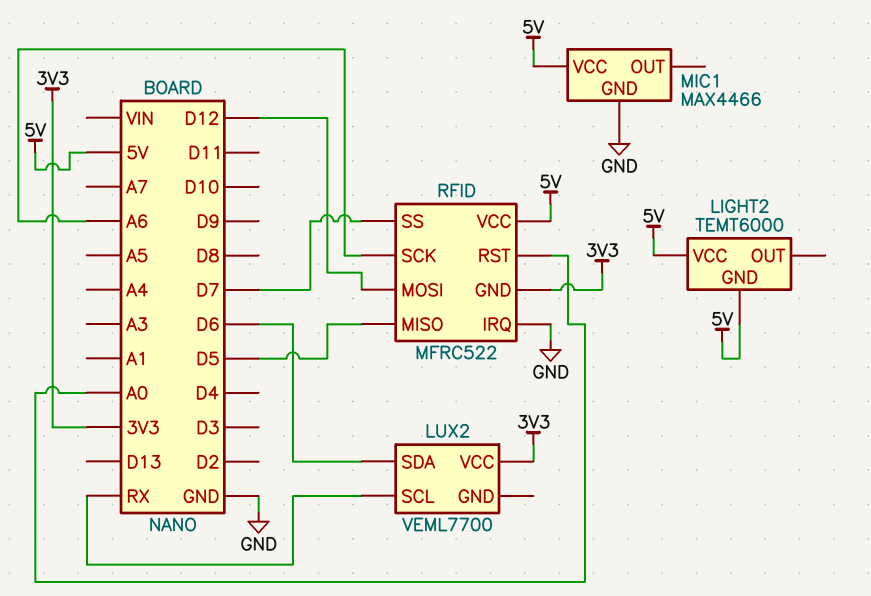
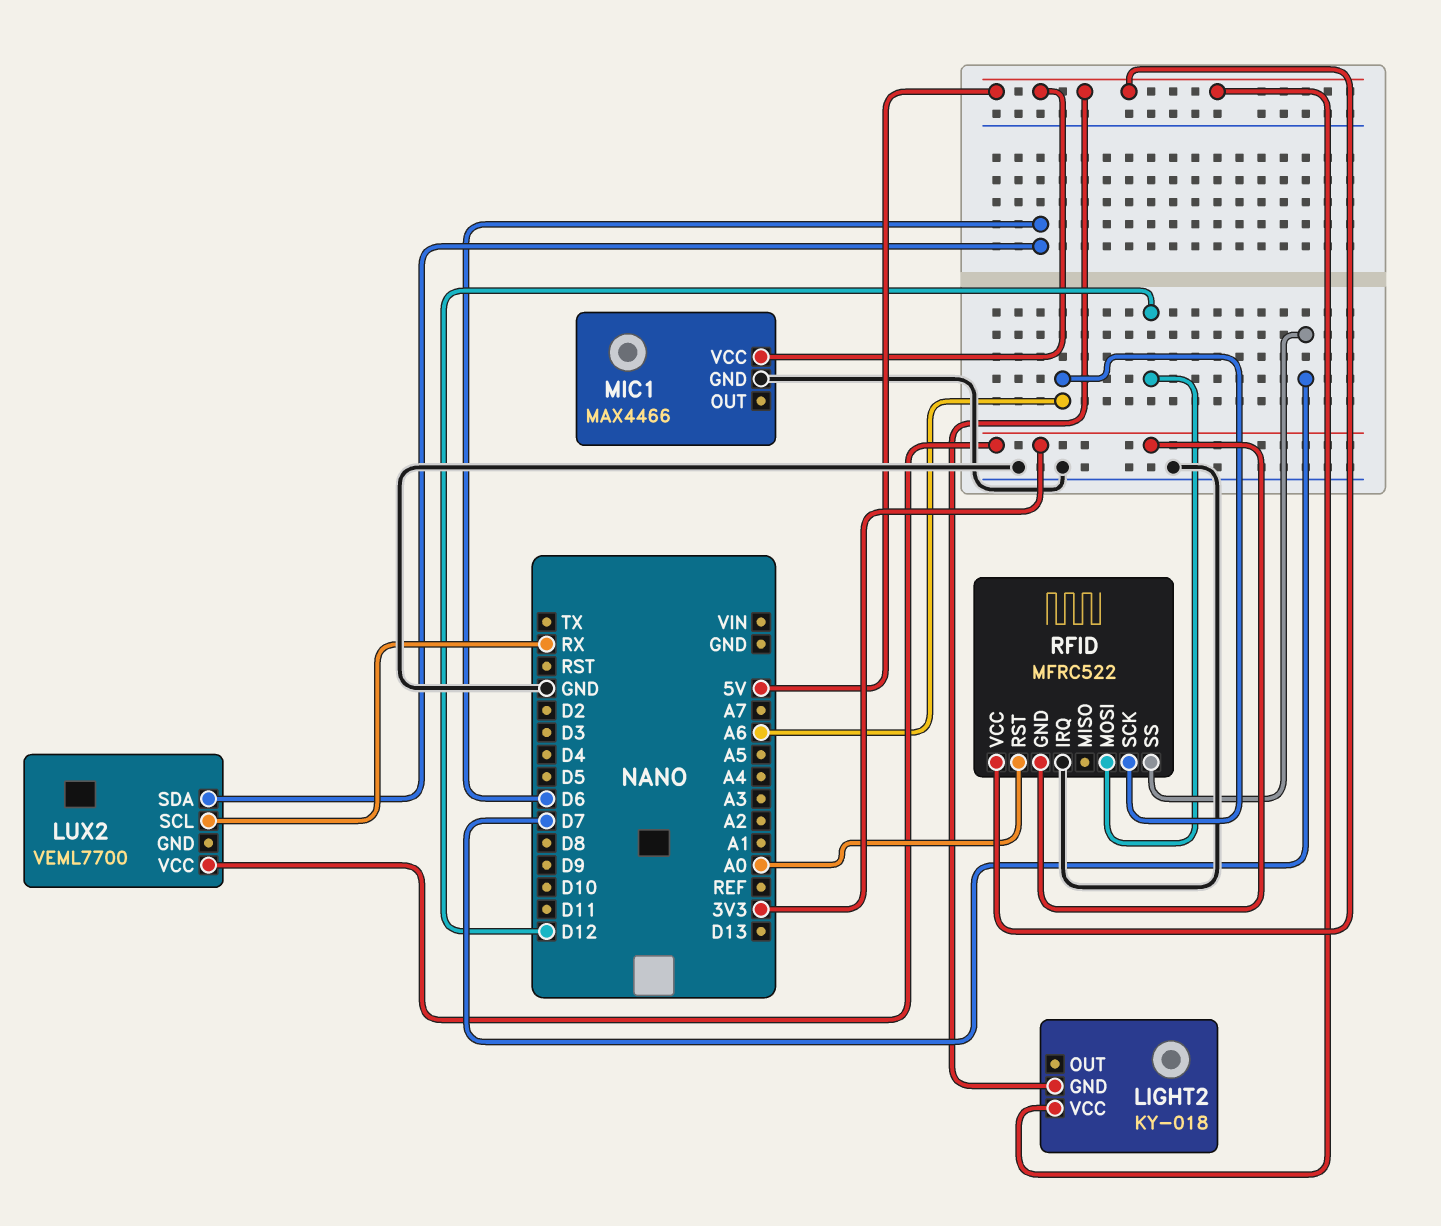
LIGHT2: TEMT6000 -> KY-018
RFID pin MISO: D5 -> none

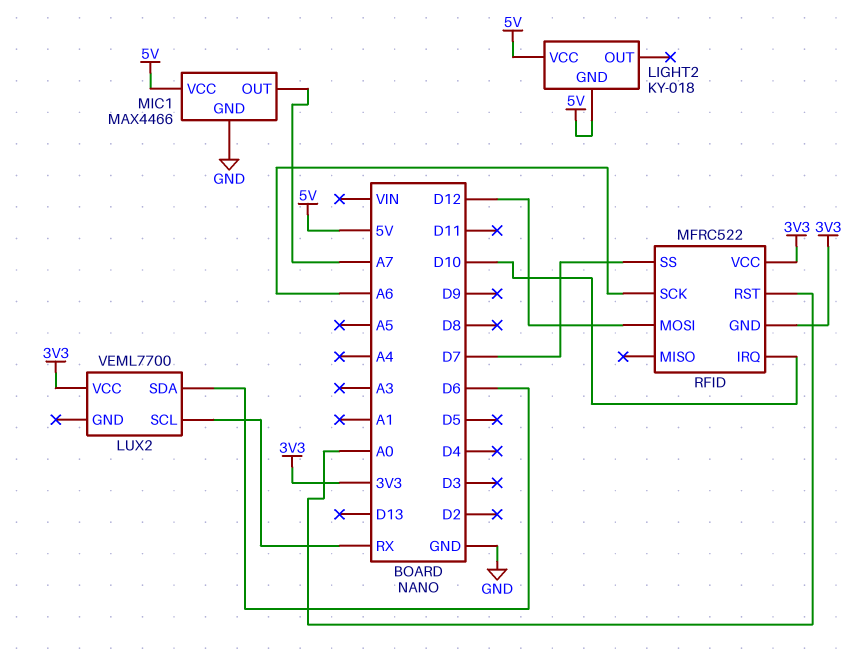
MIC1 pin OUT: none -> A7
RFID pin IRQ: GND -> D10
RFID pin VCC: 5V -> 3V3

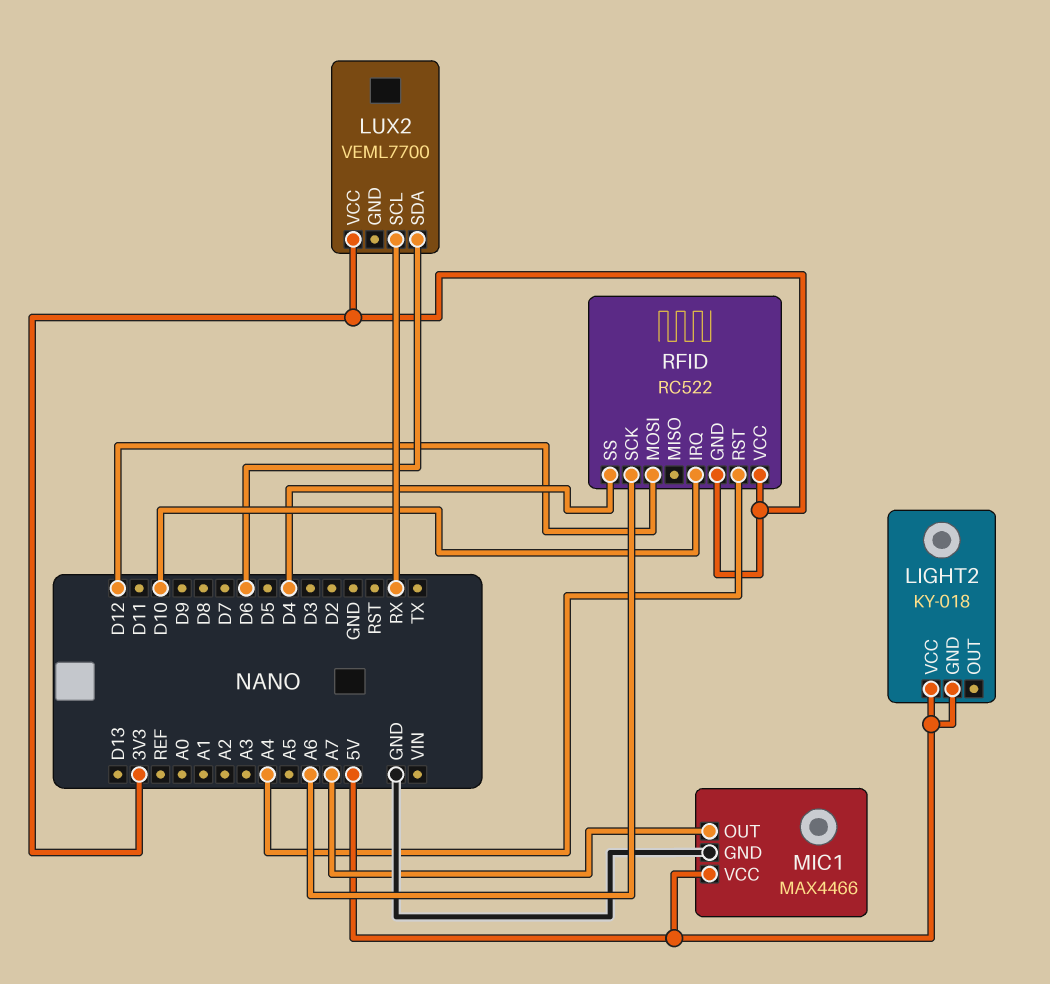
RFID: MFRC522 -> RC522
RFID pin RST: A0 -> A4
RFID pin SS: D7 -> D4

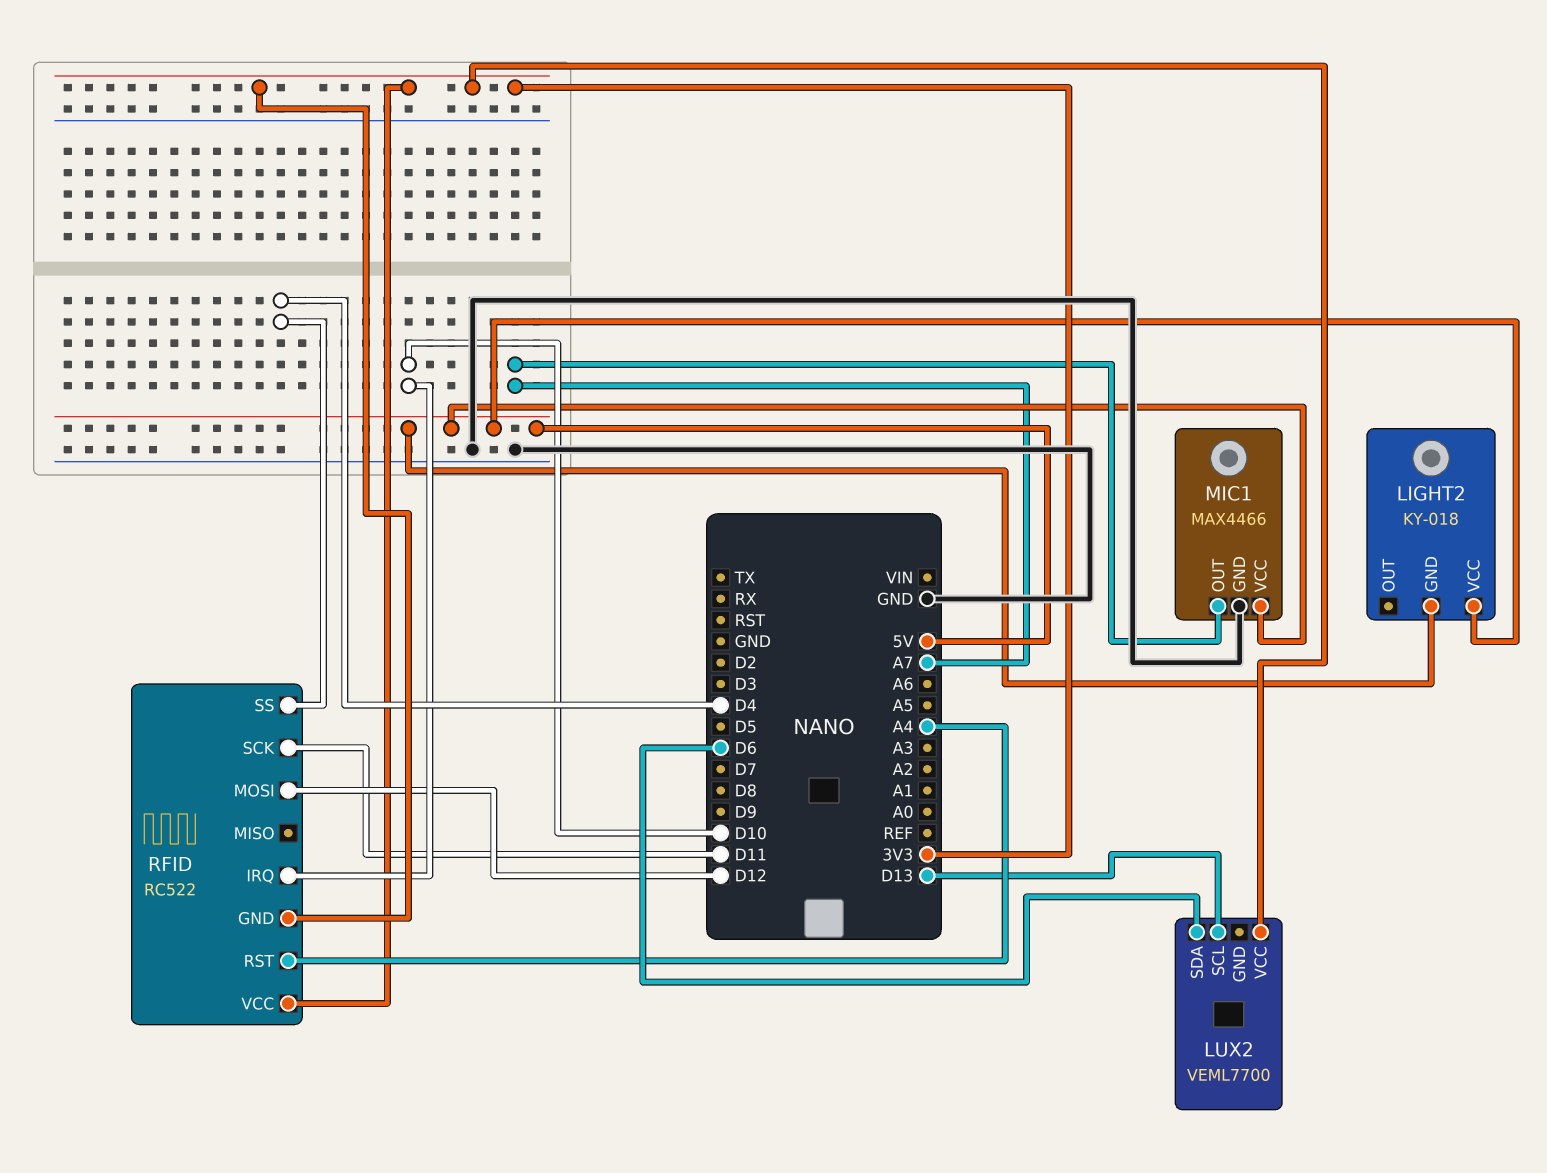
LUX2 pin SCL: RX -> D13
RFID pin SCK: A6 -> D11

